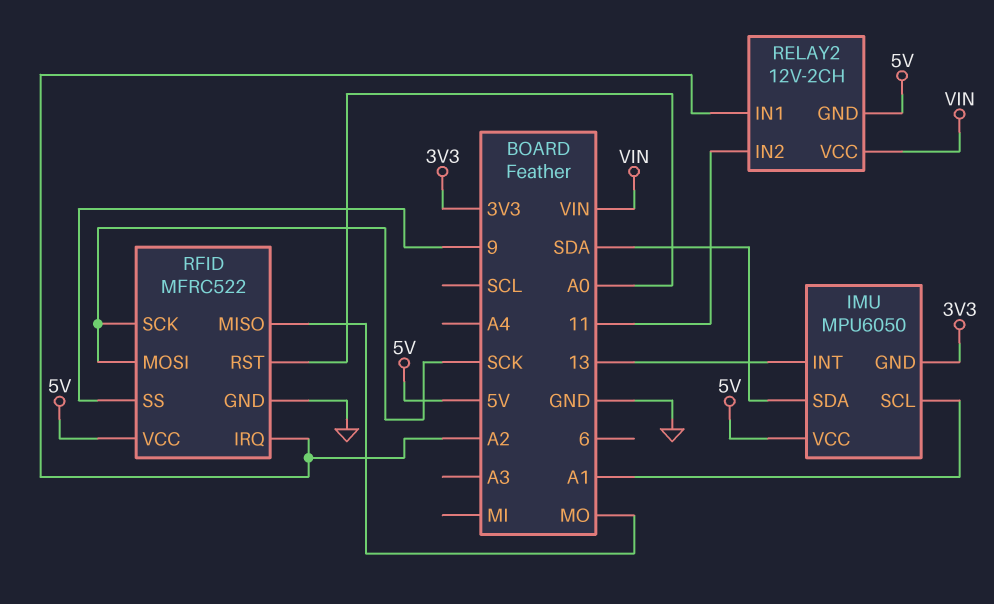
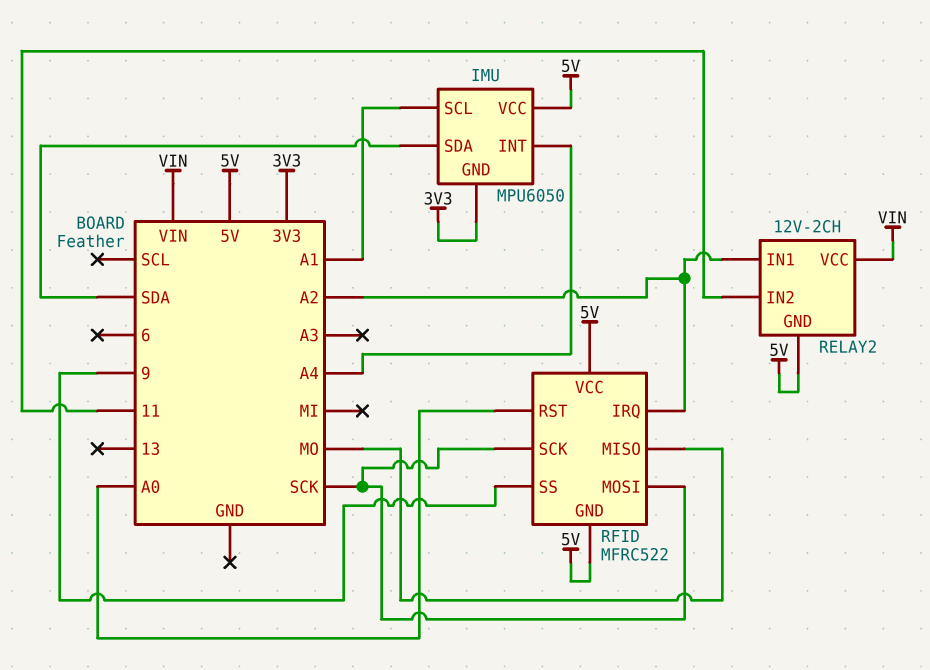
IMU pin INT: 13 -> A4
RFID pin GND: GND -> 5V

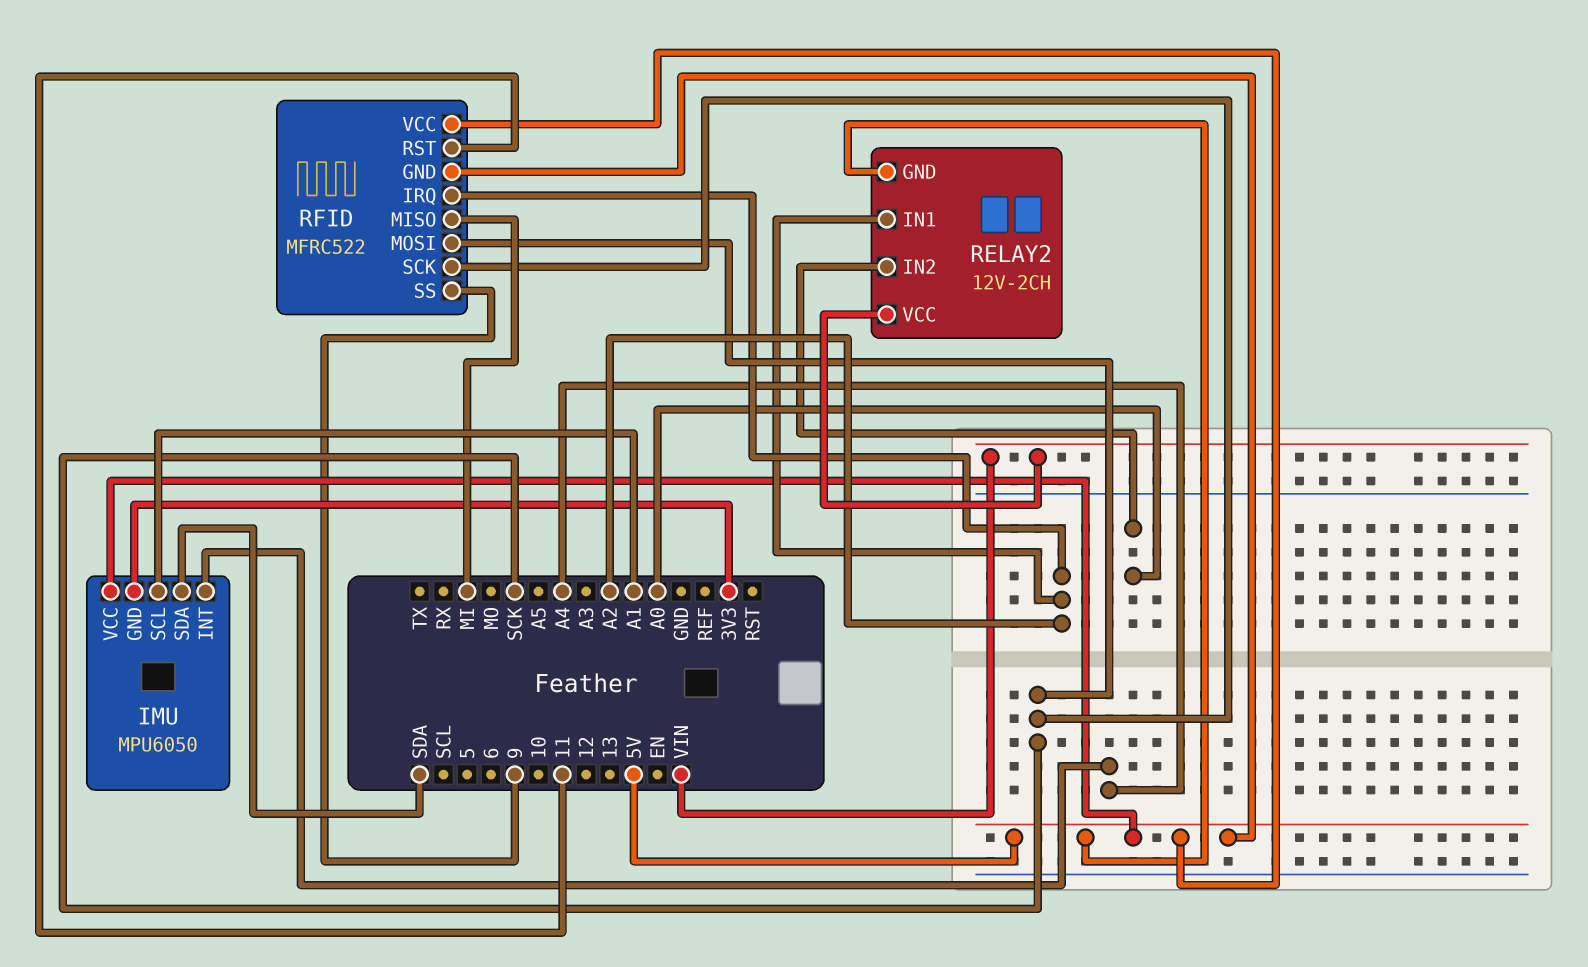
RELAY2 pin IN2: 11 -> A0
RFID pin MISO: MO -> MI
RFID pin RST: A0 -> 11

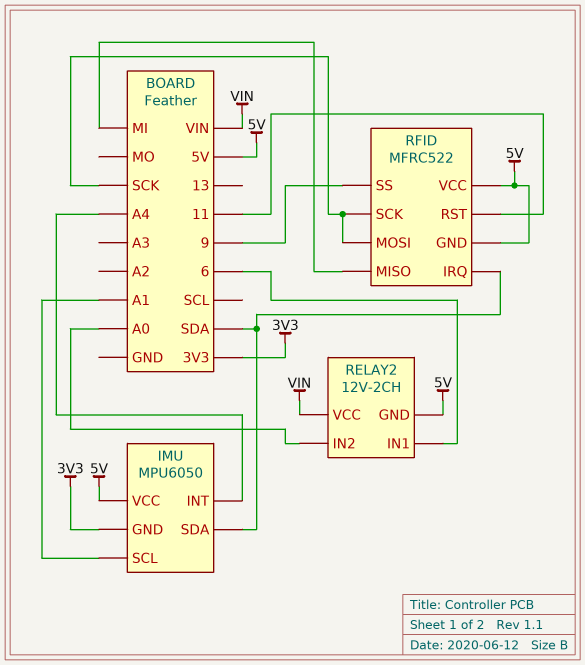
RELAY2 pin IN1: A2 -> 6
RFID pin IRQ: A2 -> SDA

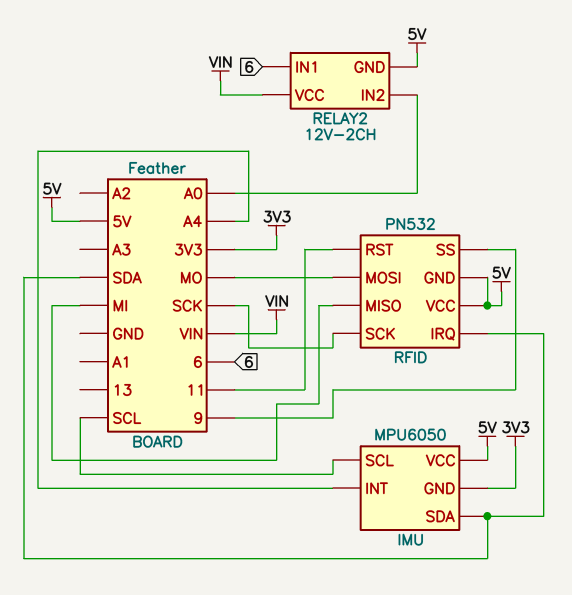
IMU pin SCL: A1 -> SCL
RFID: MFRC522 -> PN532
RFID pin MOSI: SCK -> MO

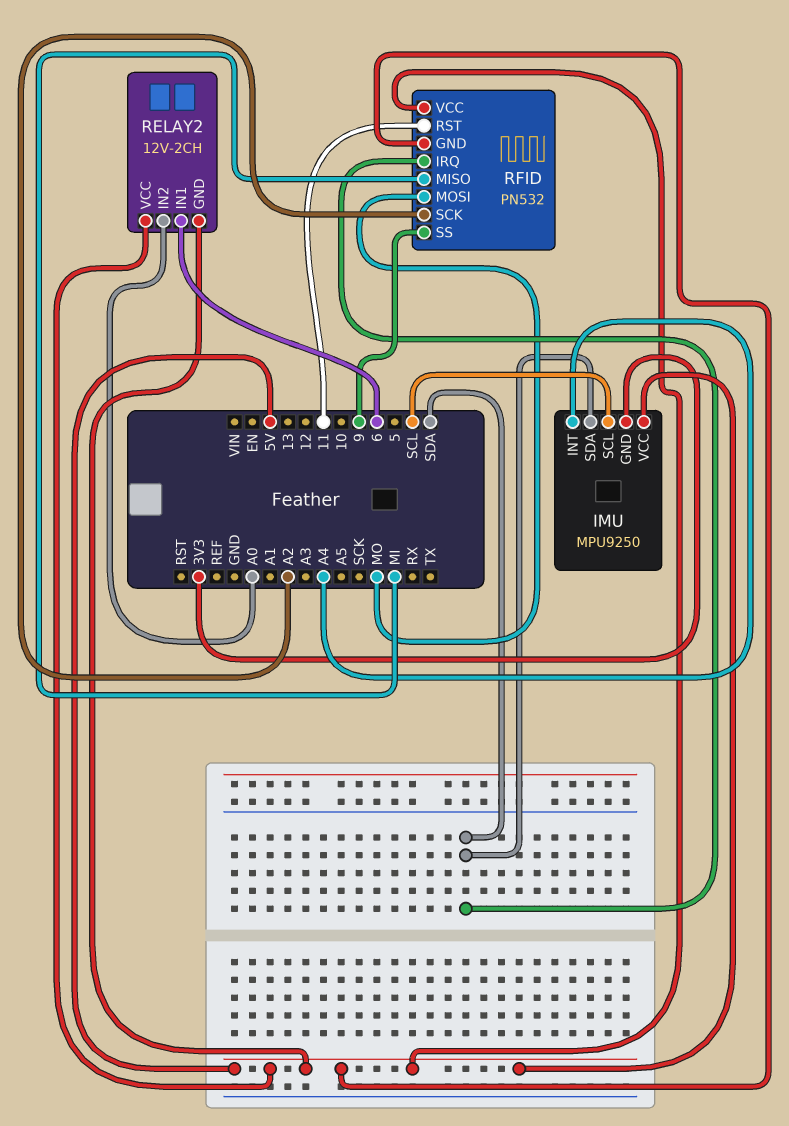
IMU: MPU6050 -> MPU9250
RELAY2 pin VCC: VIN -> 5V
RFID pin SCK: SCK -> A2

